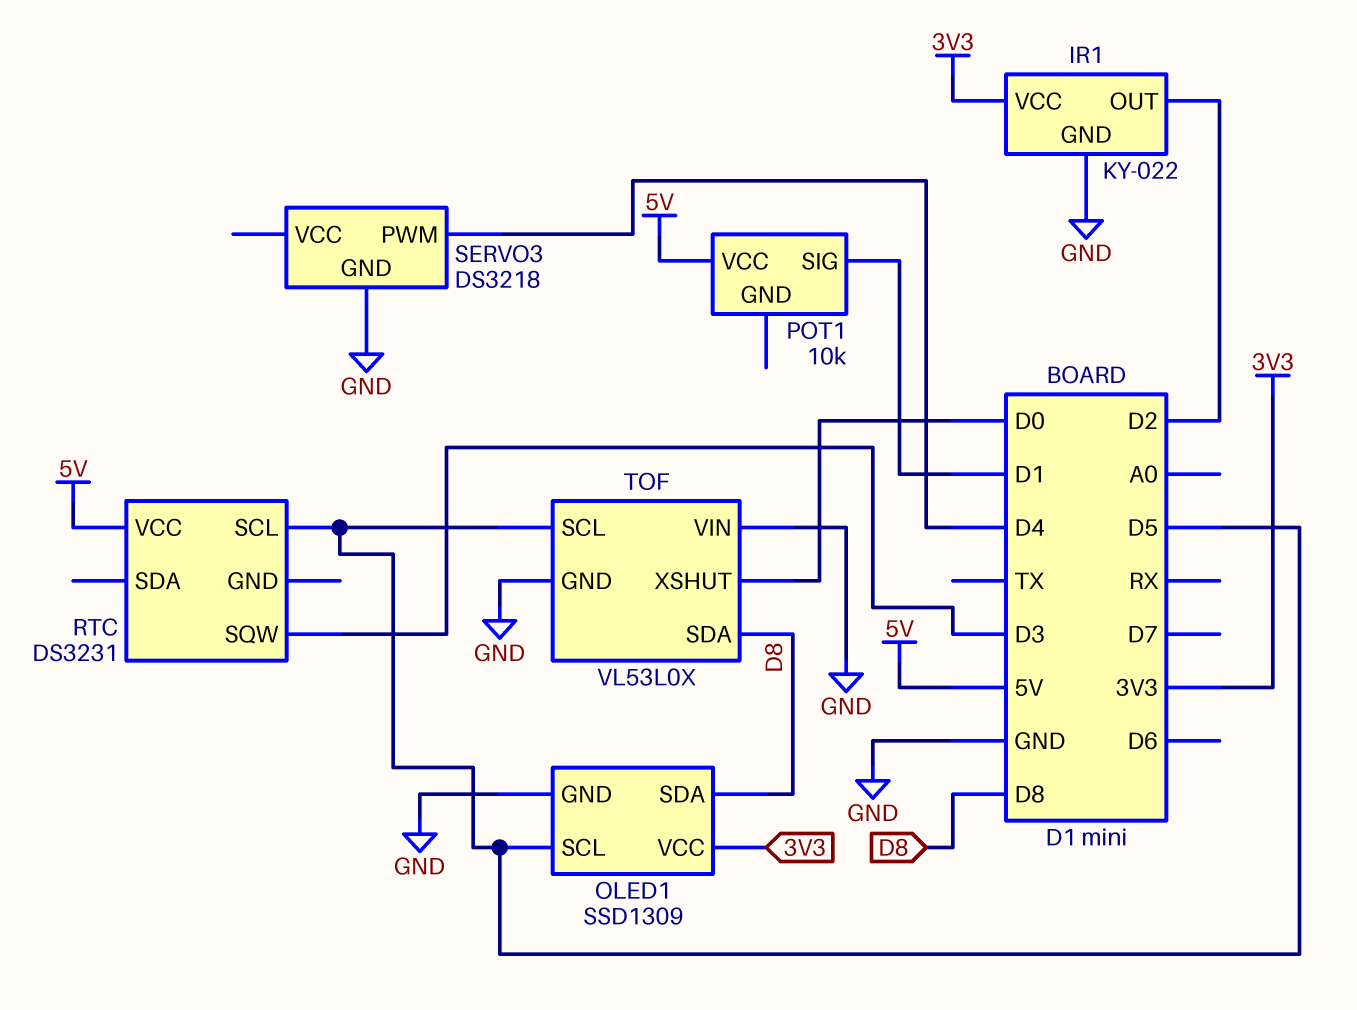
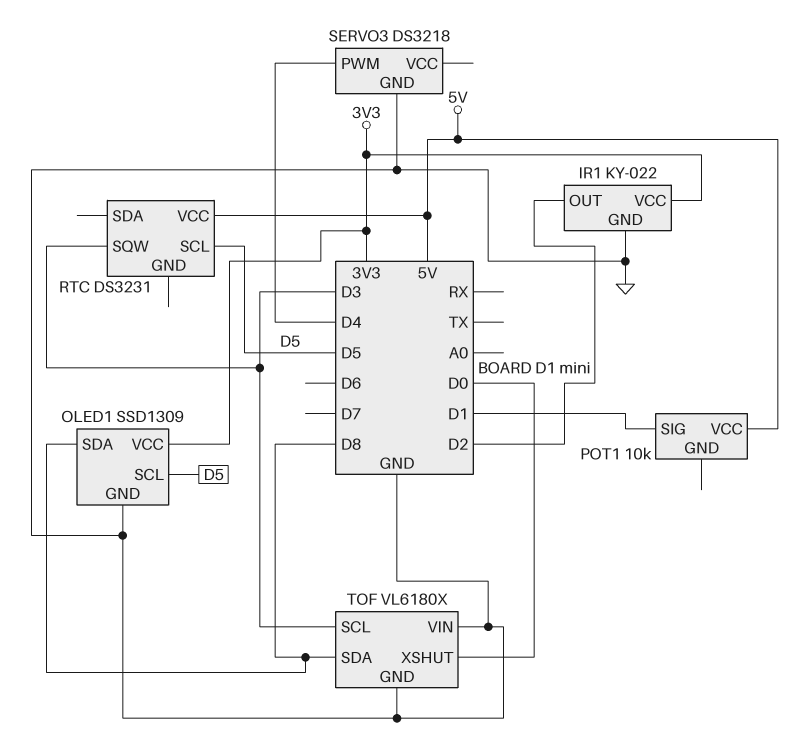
TOF: VL53L0X -> VL6180X
TOF pin SCL: D5 -> D3

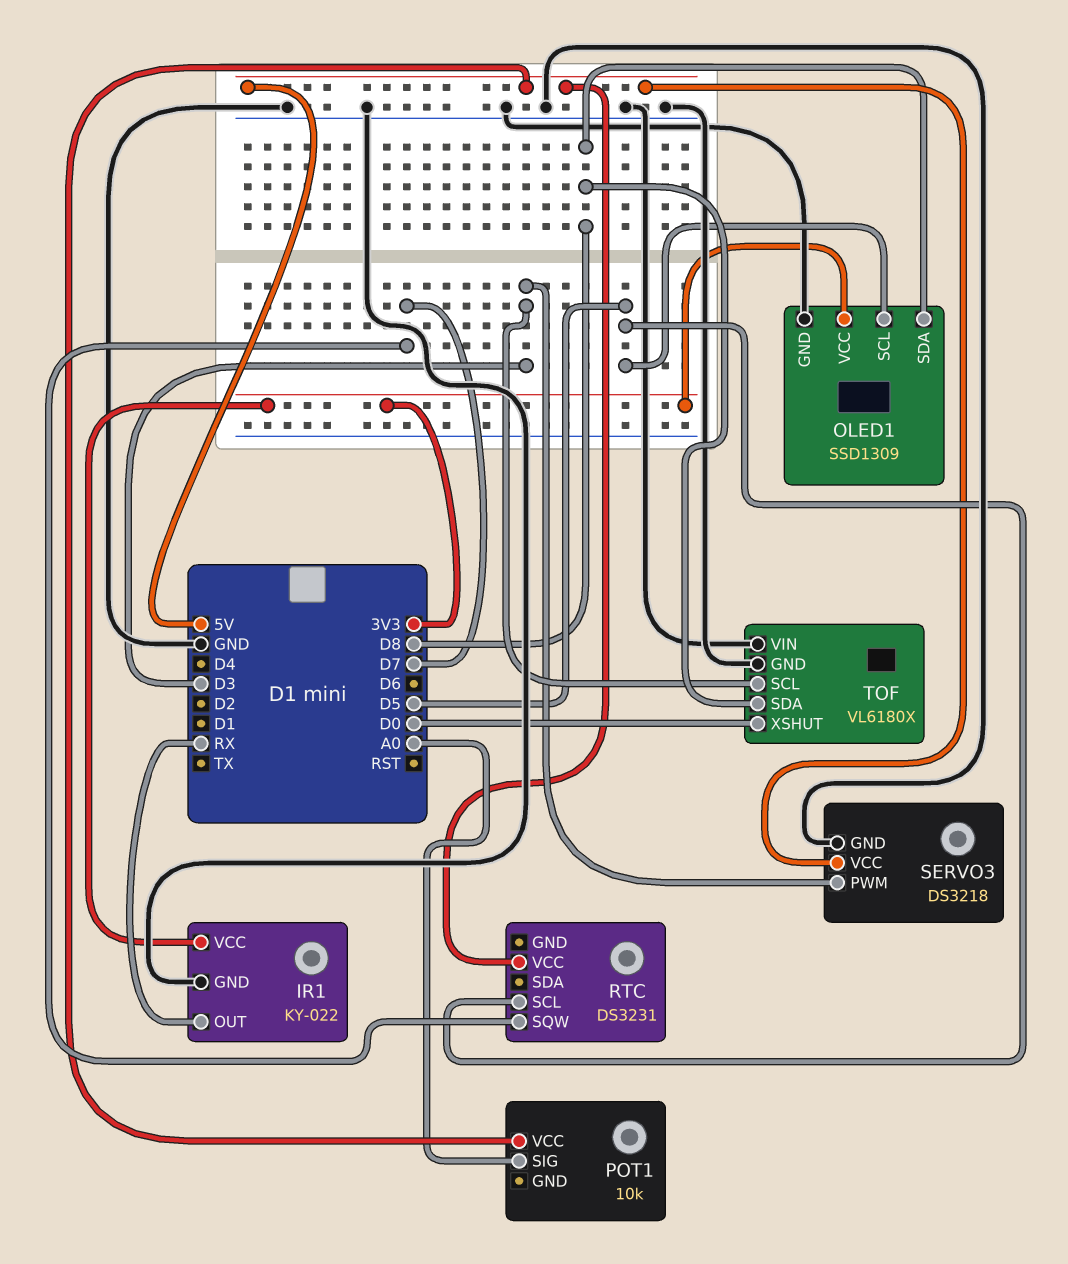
IR1 pin OUT: D2 -> RX
POT1 pin SIG: D1 -> A0
RTC pin SQW: D3 -> D7
SERVO3 pin PWM: D4 -> D3
SERVO3 pin VCC: none -> 5V

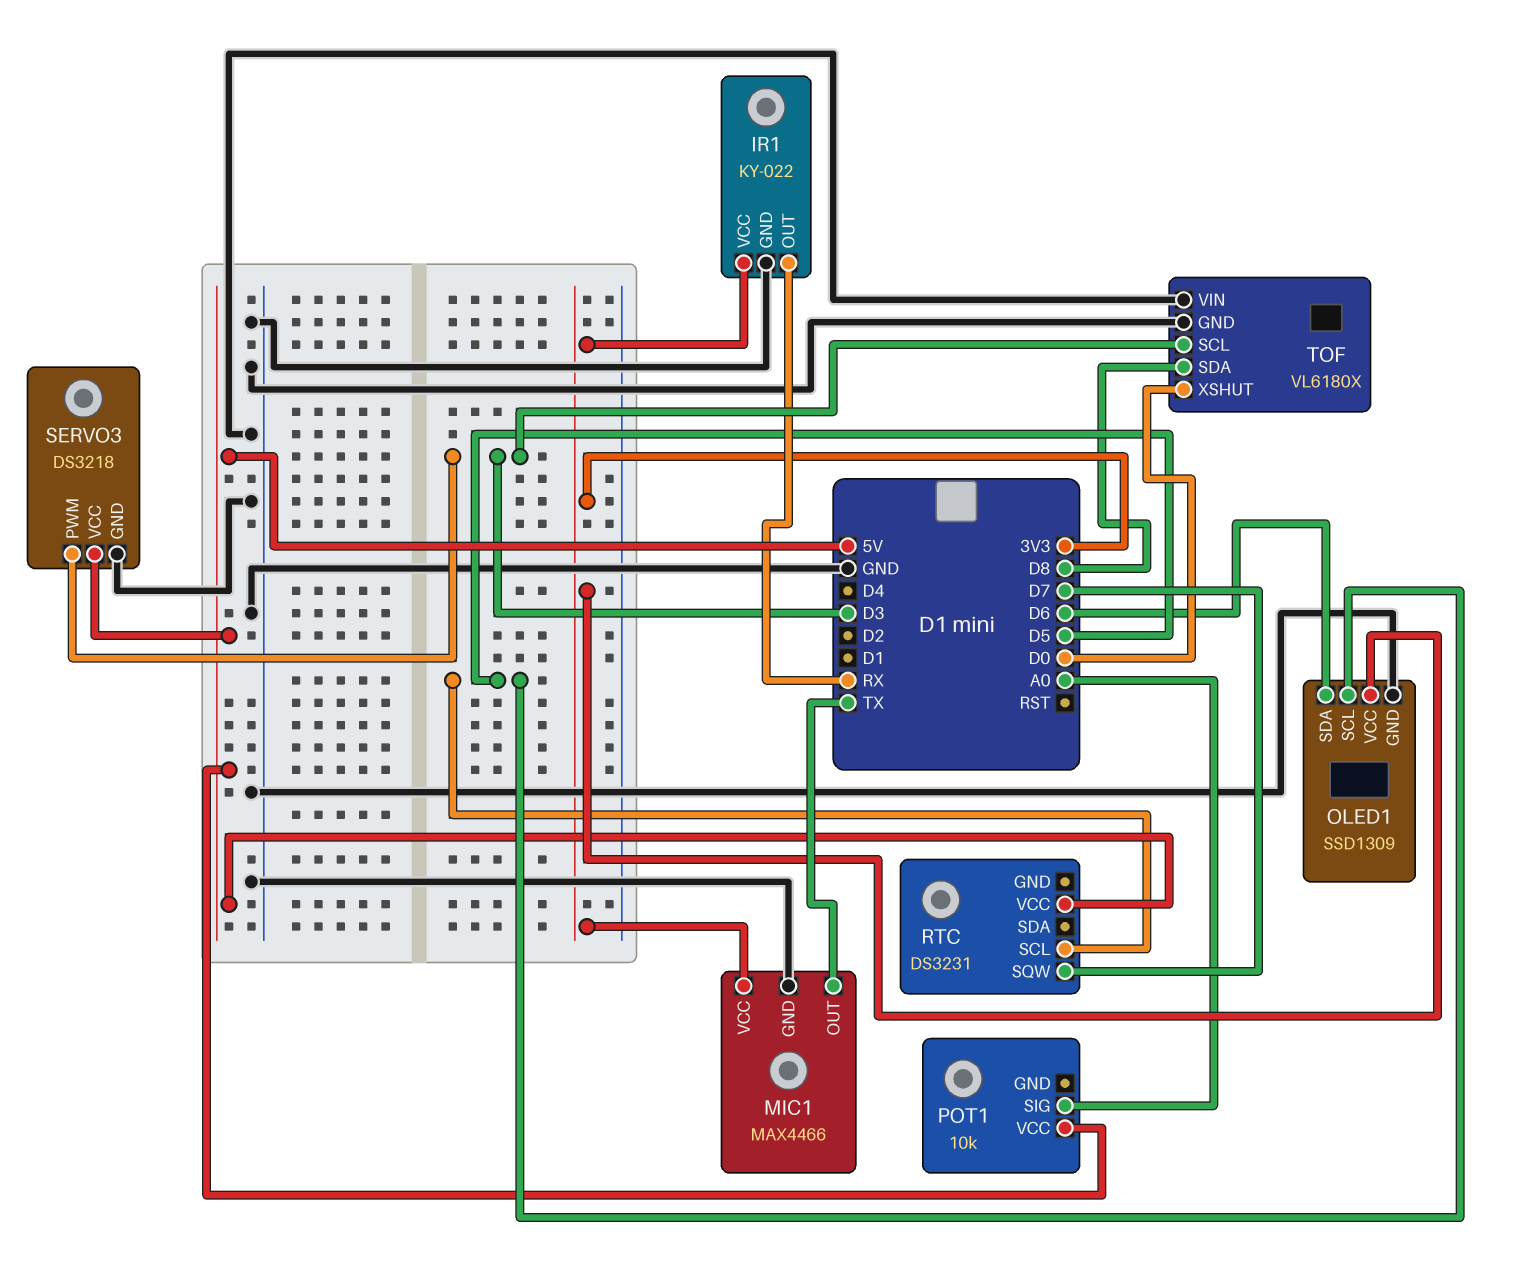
MIC1: none -> MAX4466
MIC1 pin GND: none -> GND
MIC1 pin OUT: none -> TX
MIC1 pin VCC: none -> 3V3
OLED1 pin SDA: D8 -> D6

